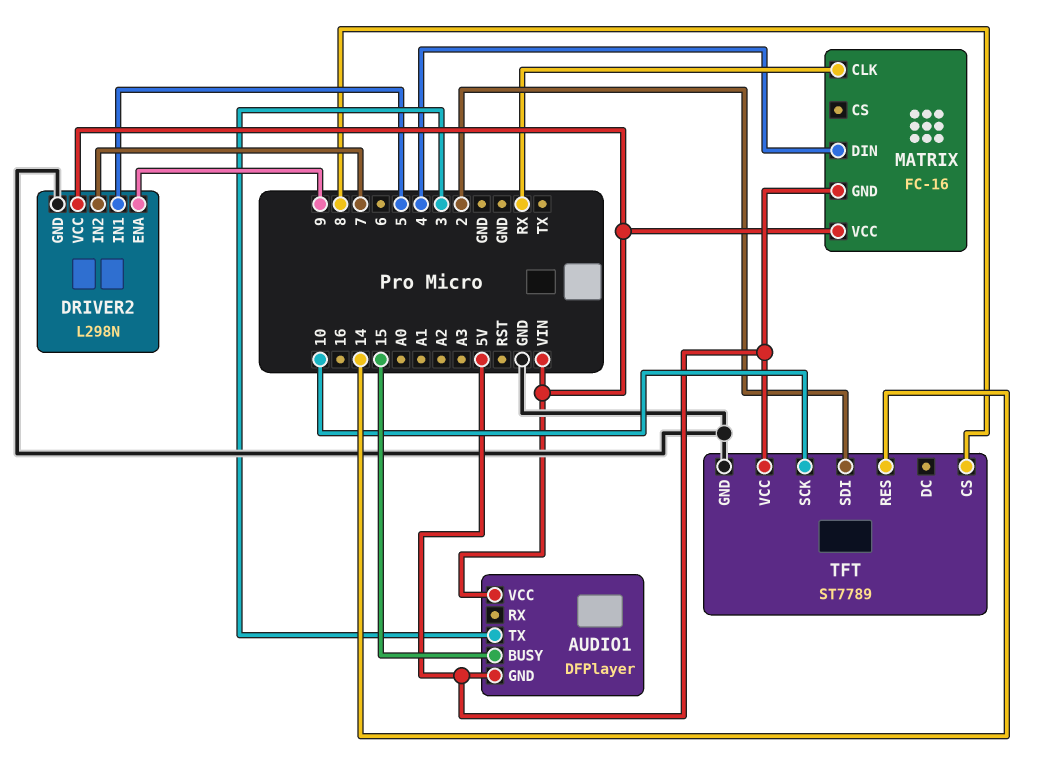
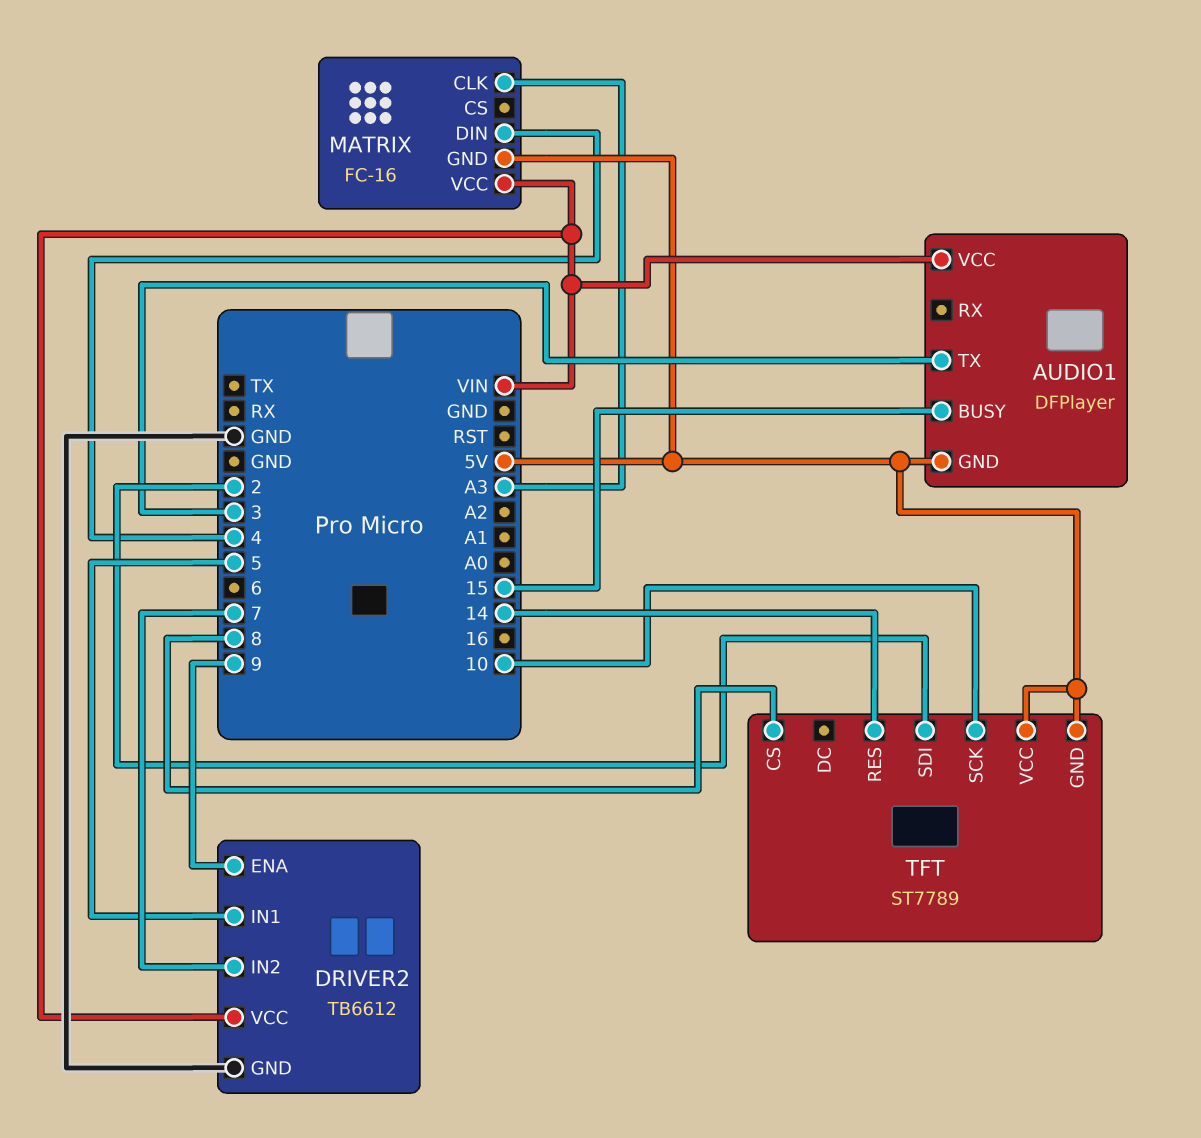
DRIVER2: L298N -> TB6612
MATRIX pin CLK: RX -> A3
TFT pin GND: GND -> 5V

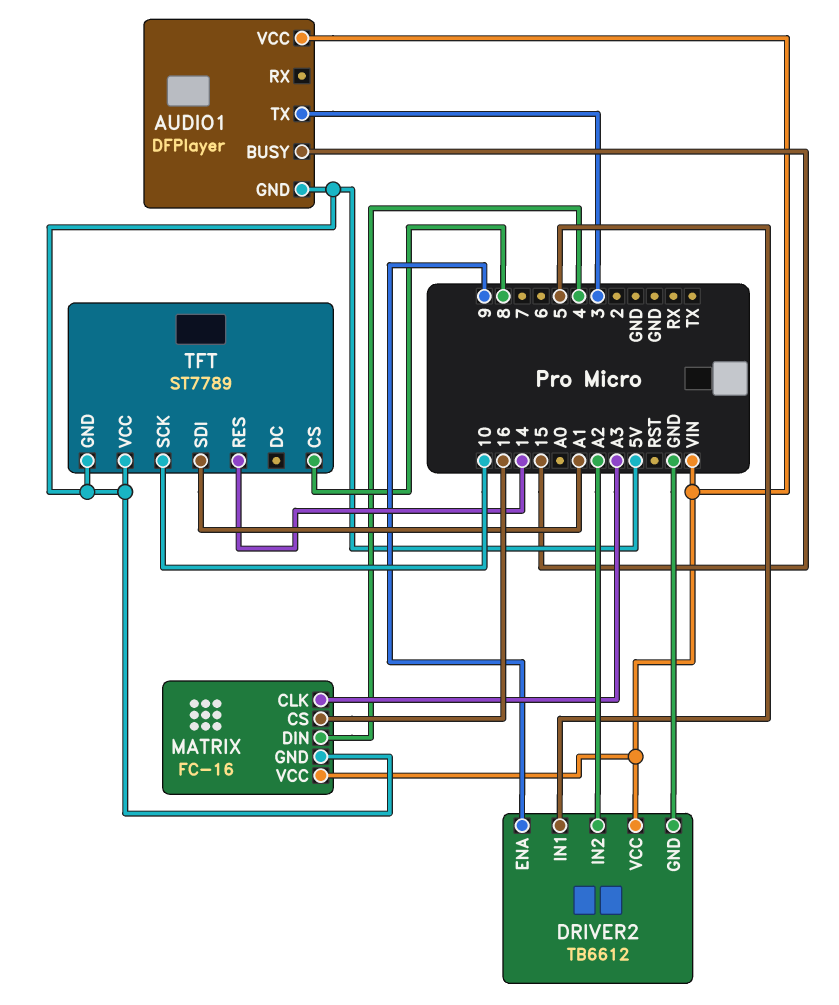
DRIVER2 pin IN2: 7 -> A2
MATRIX pin CS: none -> 16
TFT pin SDI: 2 -> A1

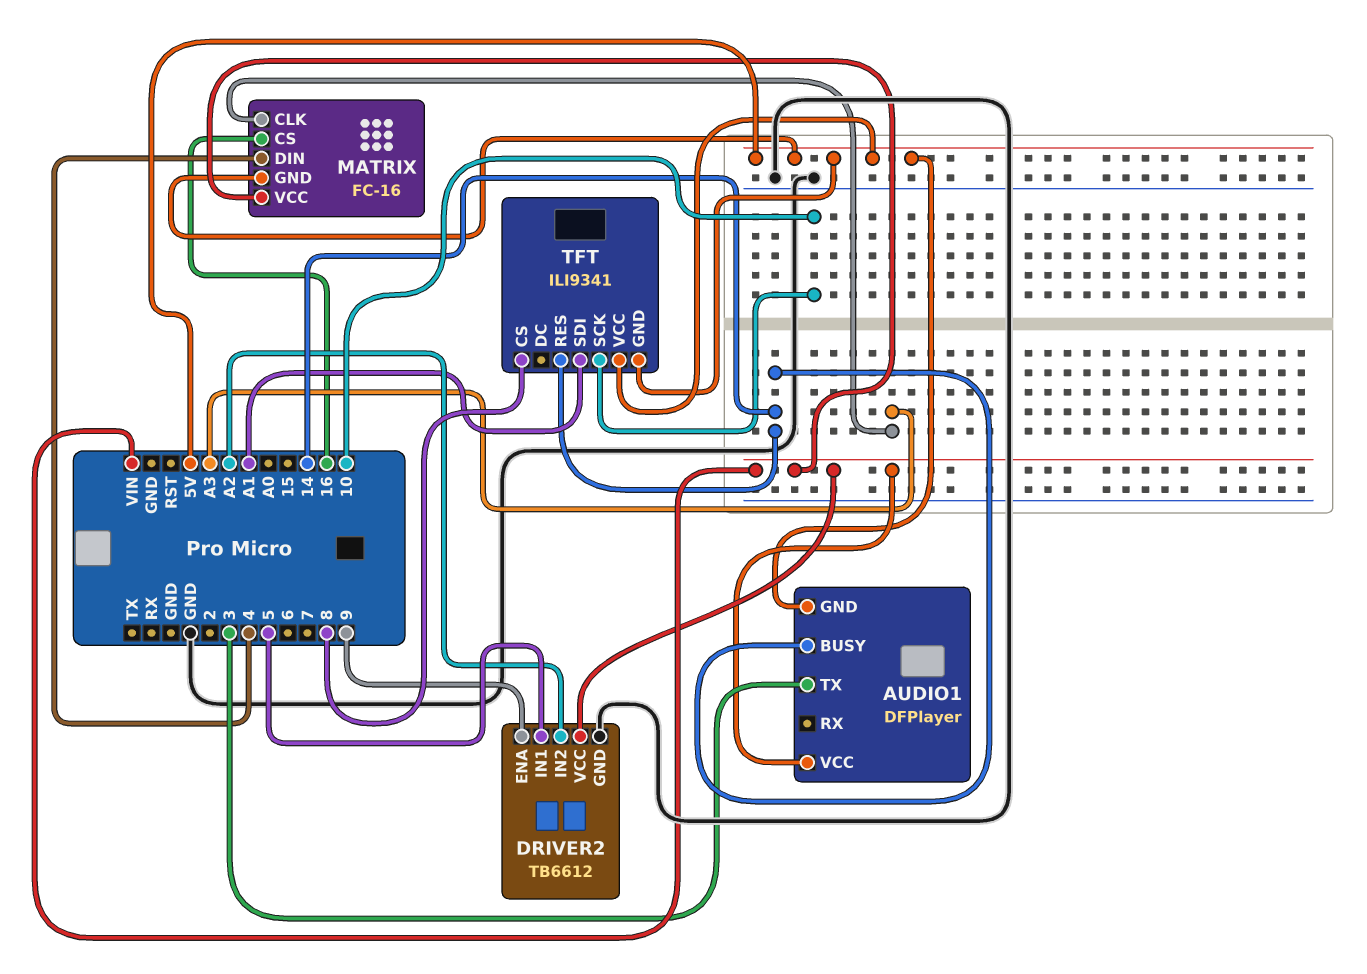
AUDIO1 pin BUSY: 15 -> 14
TFT: ST7789 -> ILI9341

